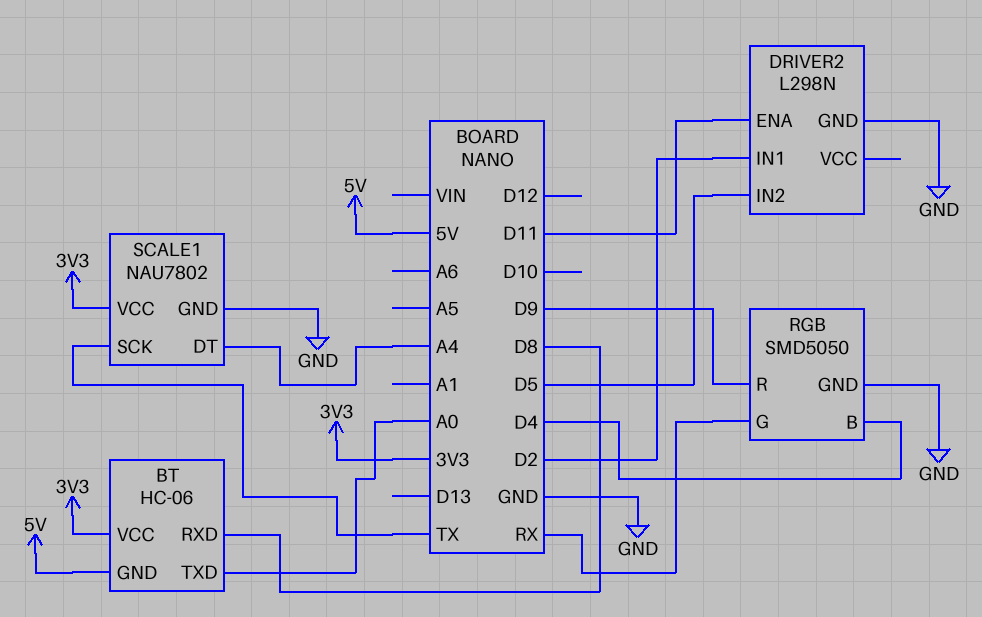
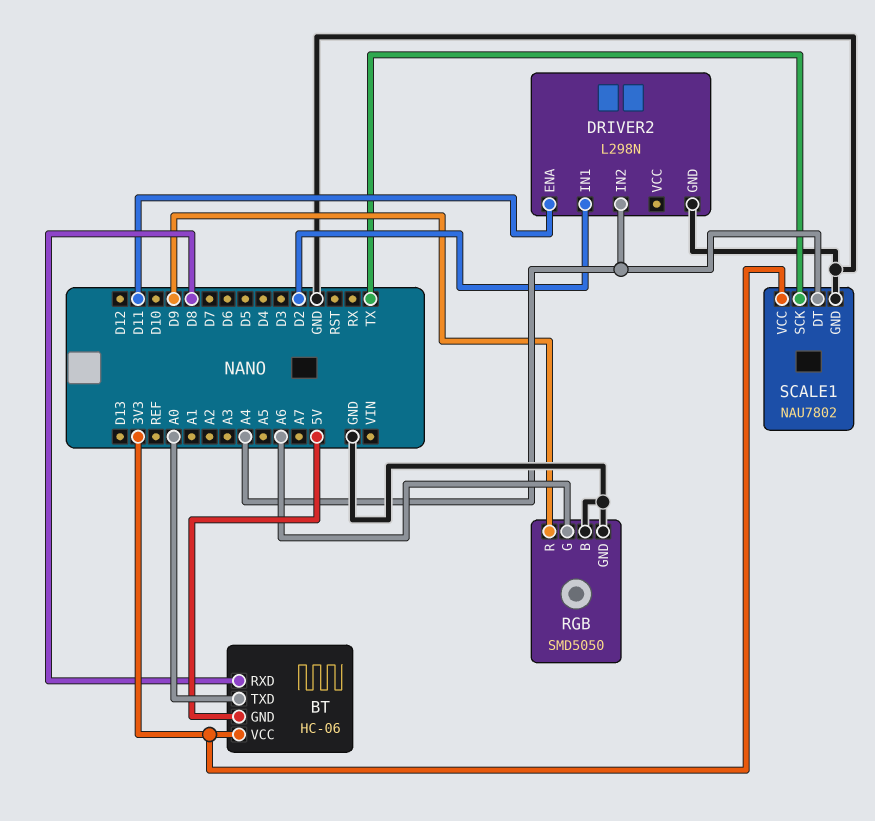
DRIVER2 pin IN2: D5 -> A4
RGB pin B: D4 -> GND
RGB pin G: RX -> A6

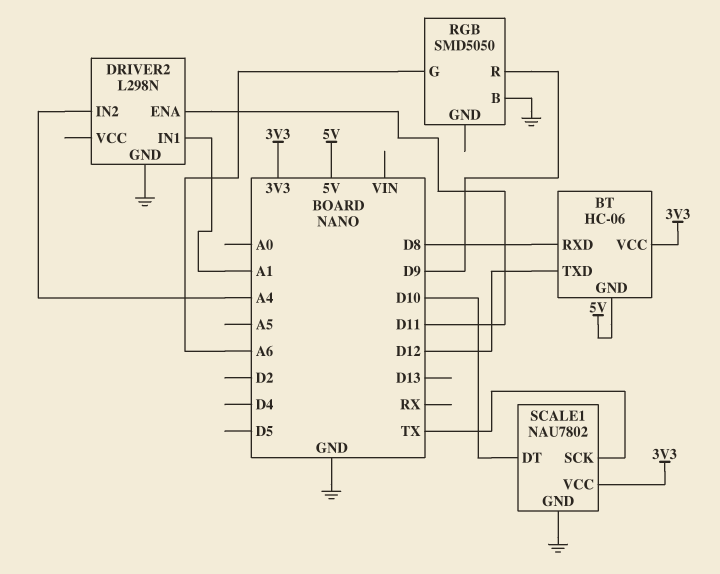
BT pin TXD: A0 -> D12
DRIVER2 pin IN1: D2 -> A1
RGB pin GND: GND -> none
SCALE1 pin DT: A4 -> D10

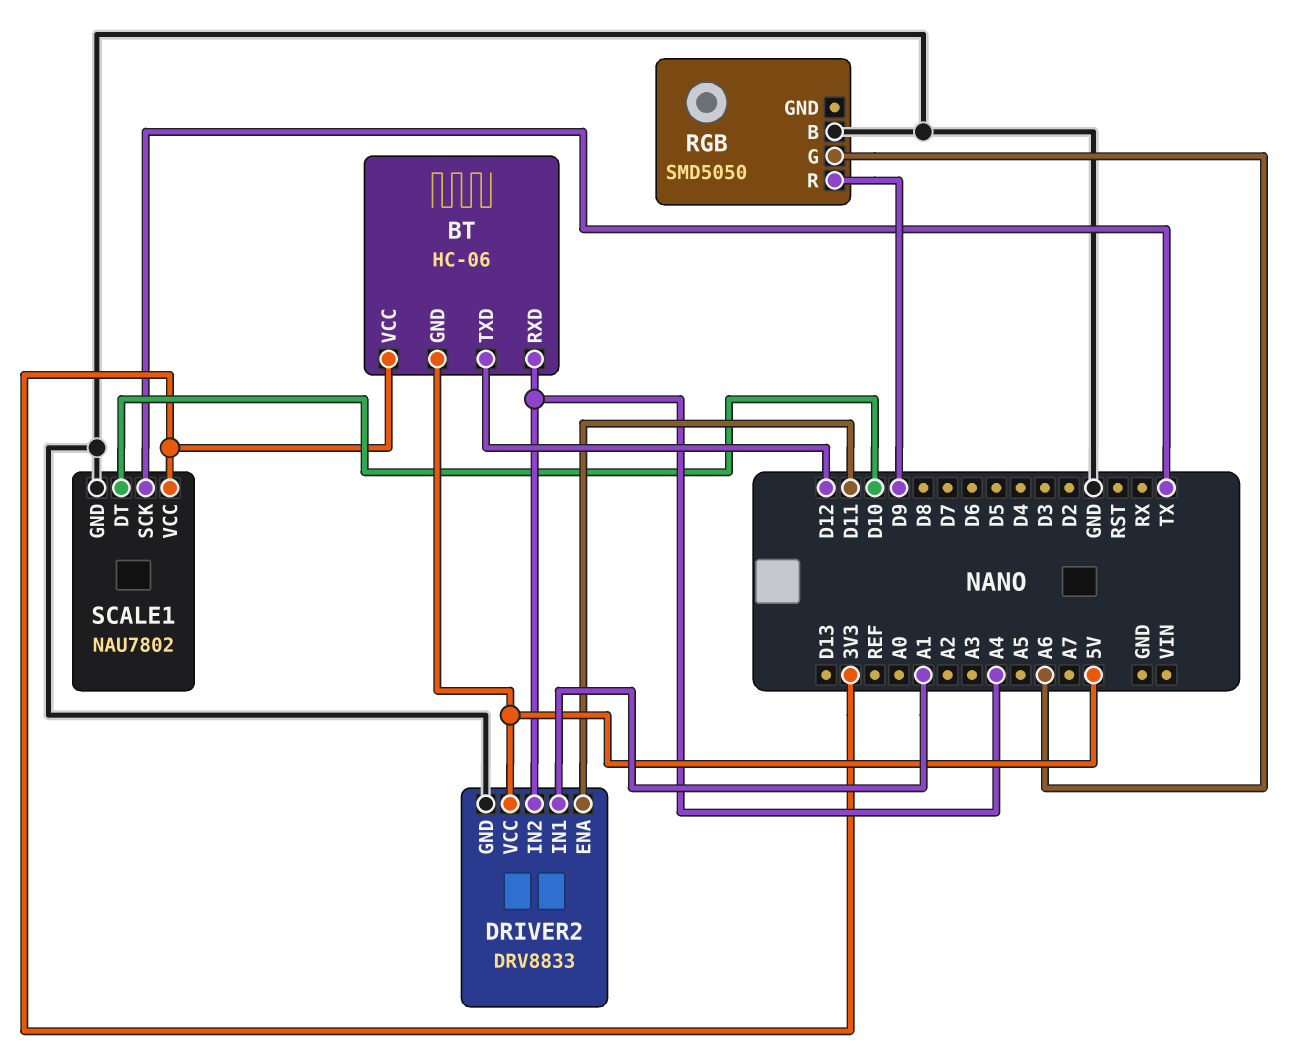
BT pin RXD: D8 -> A4
DRIVER2: L298N -> DRV8833
DRIVER2 pin VCC: none -> 5V

